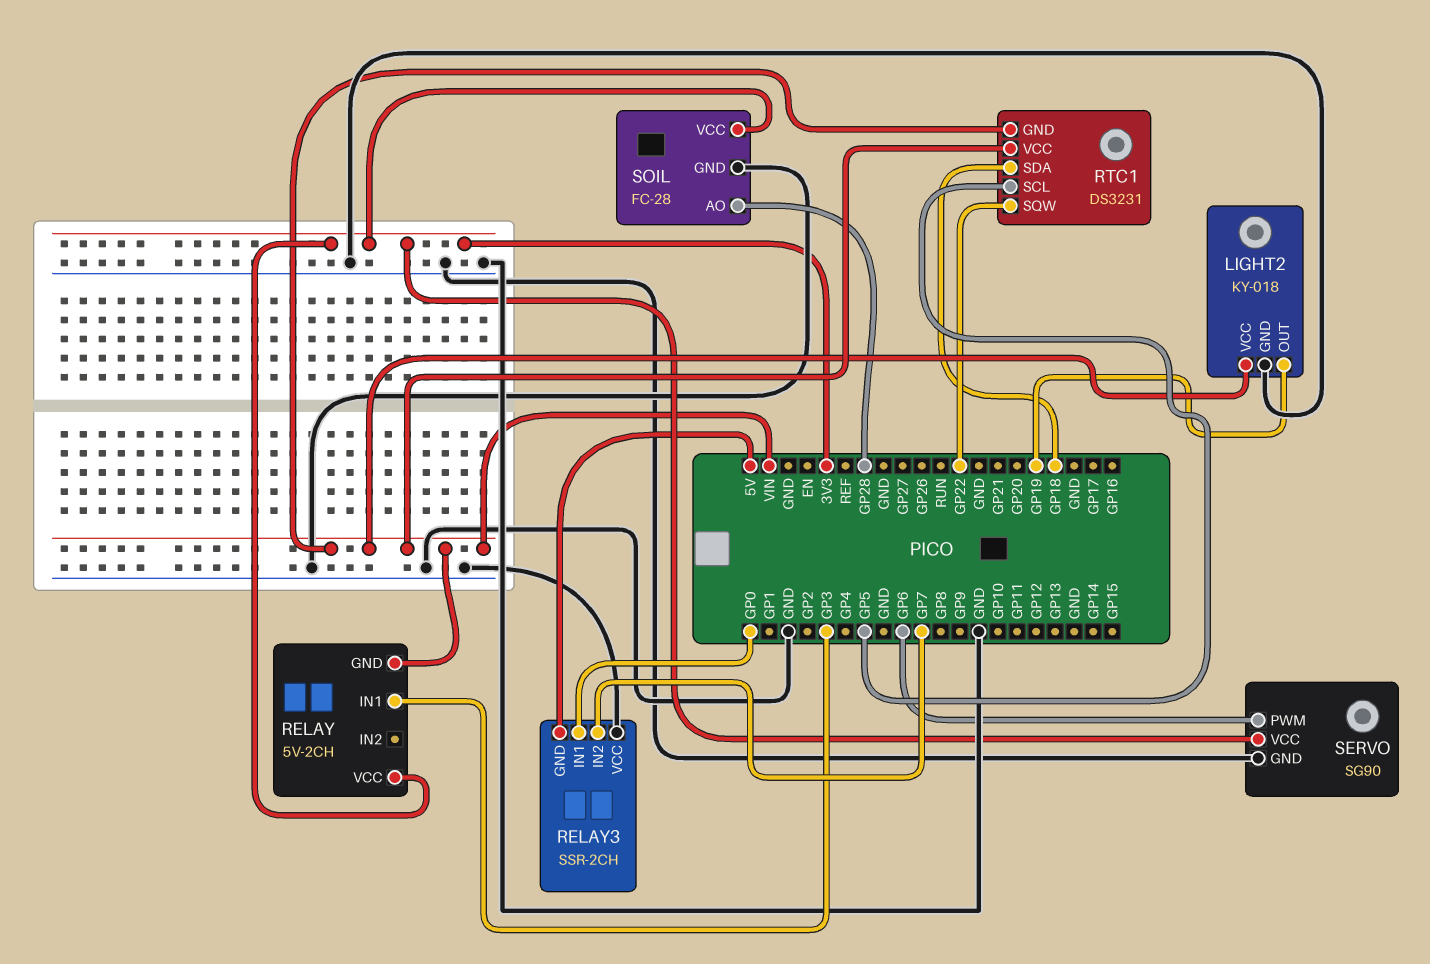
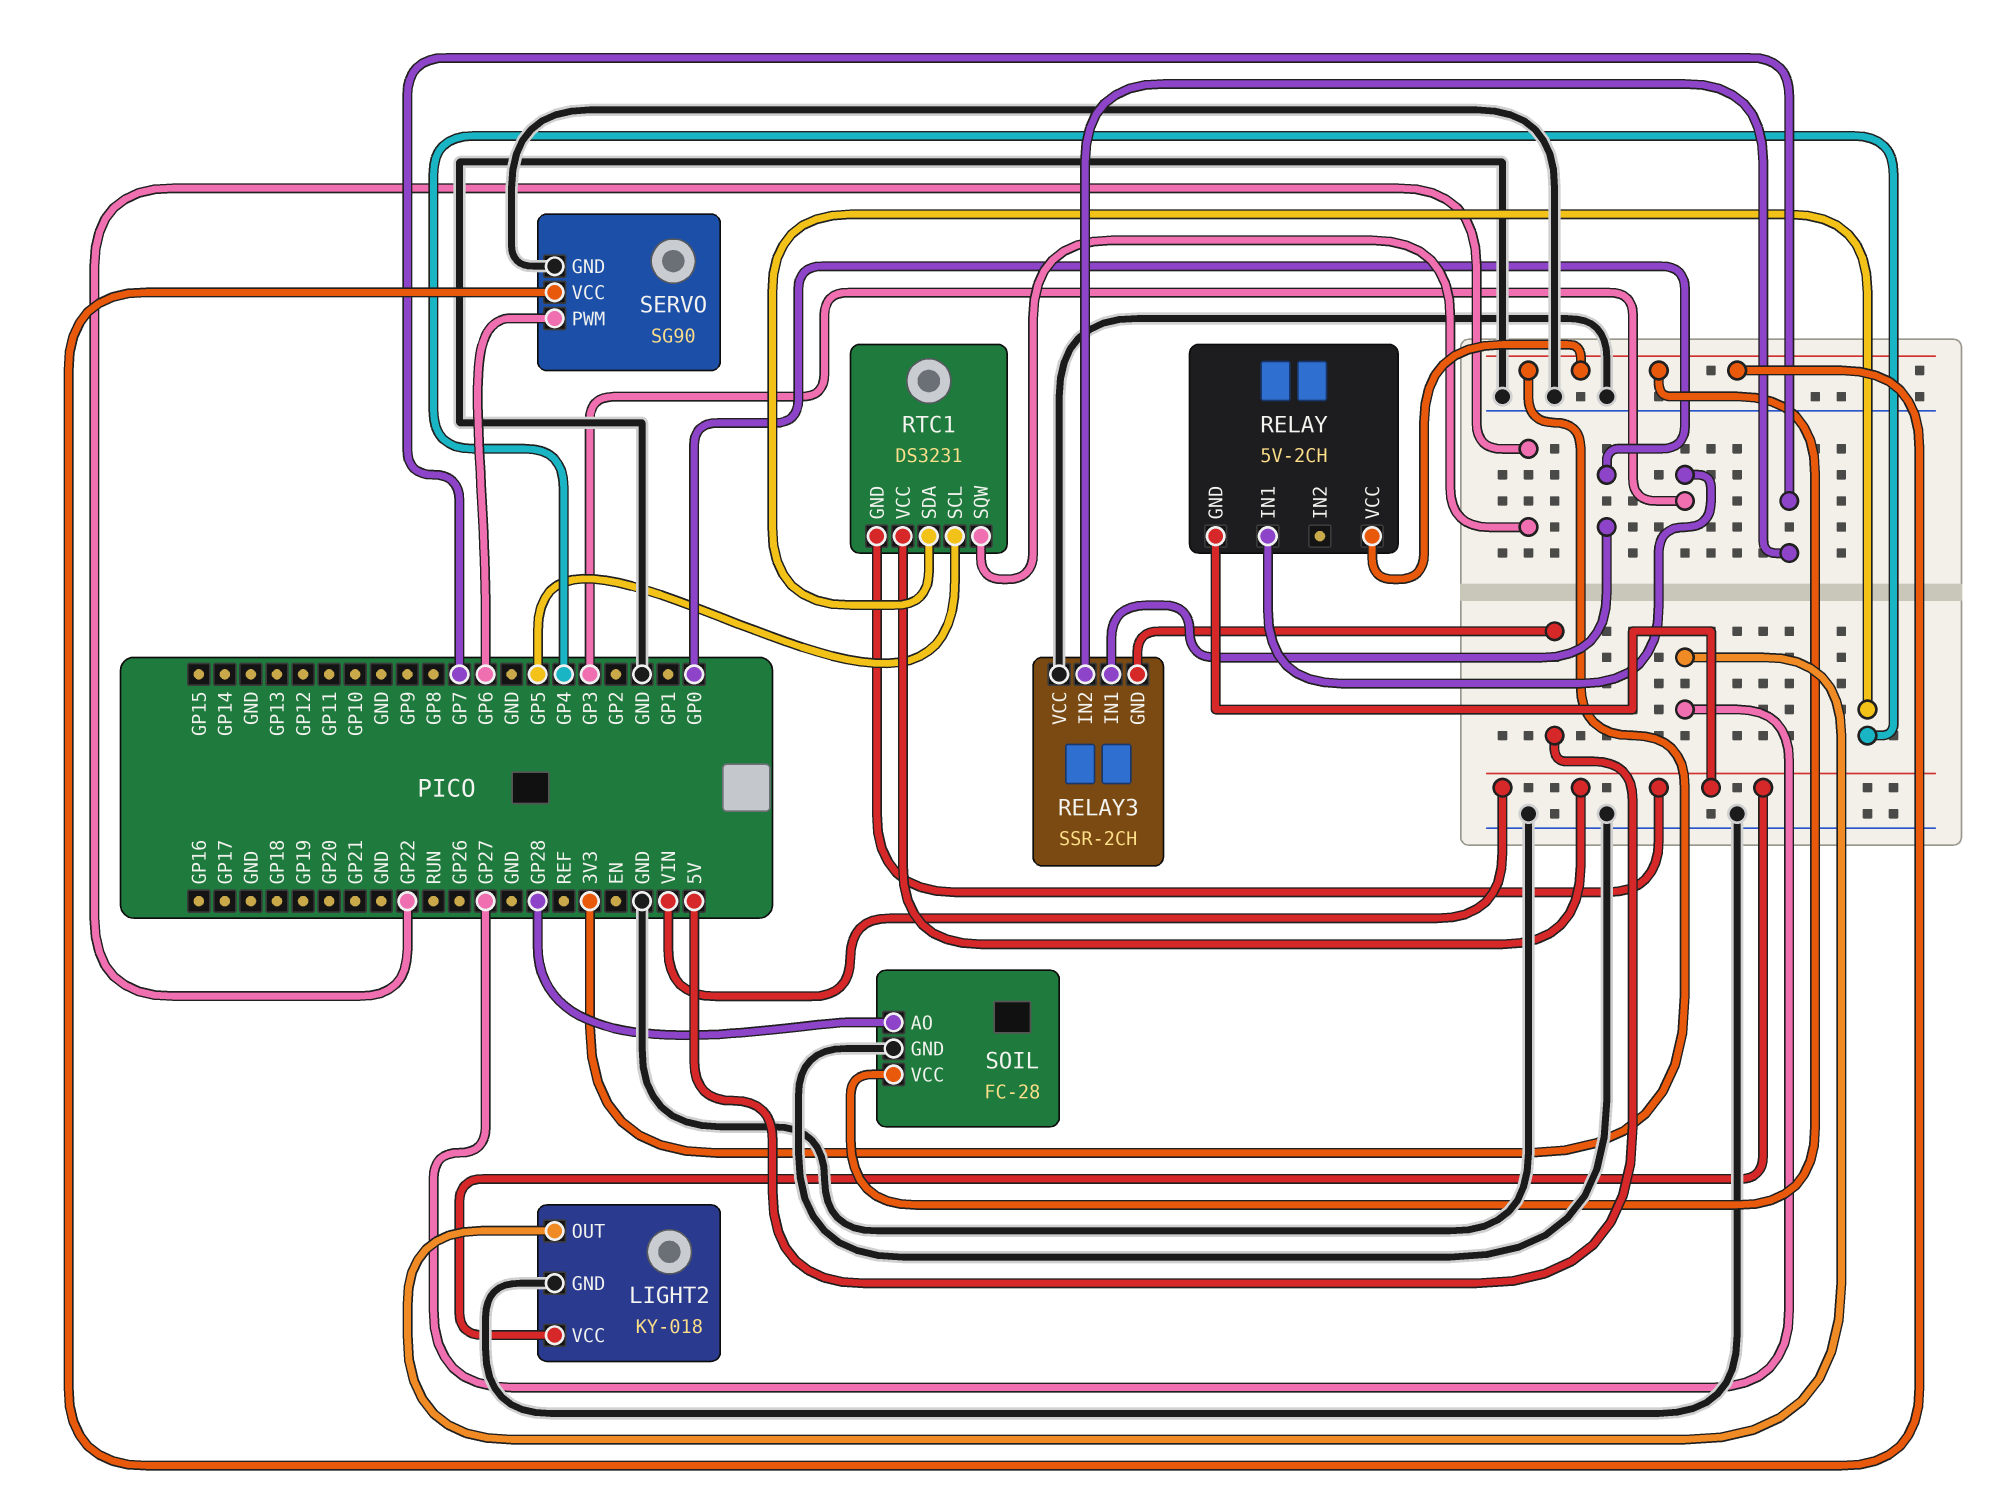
LIGHT2 pin OUT: GP19 -> GP27
RTC1 pin SDA: GP18 -> GP4

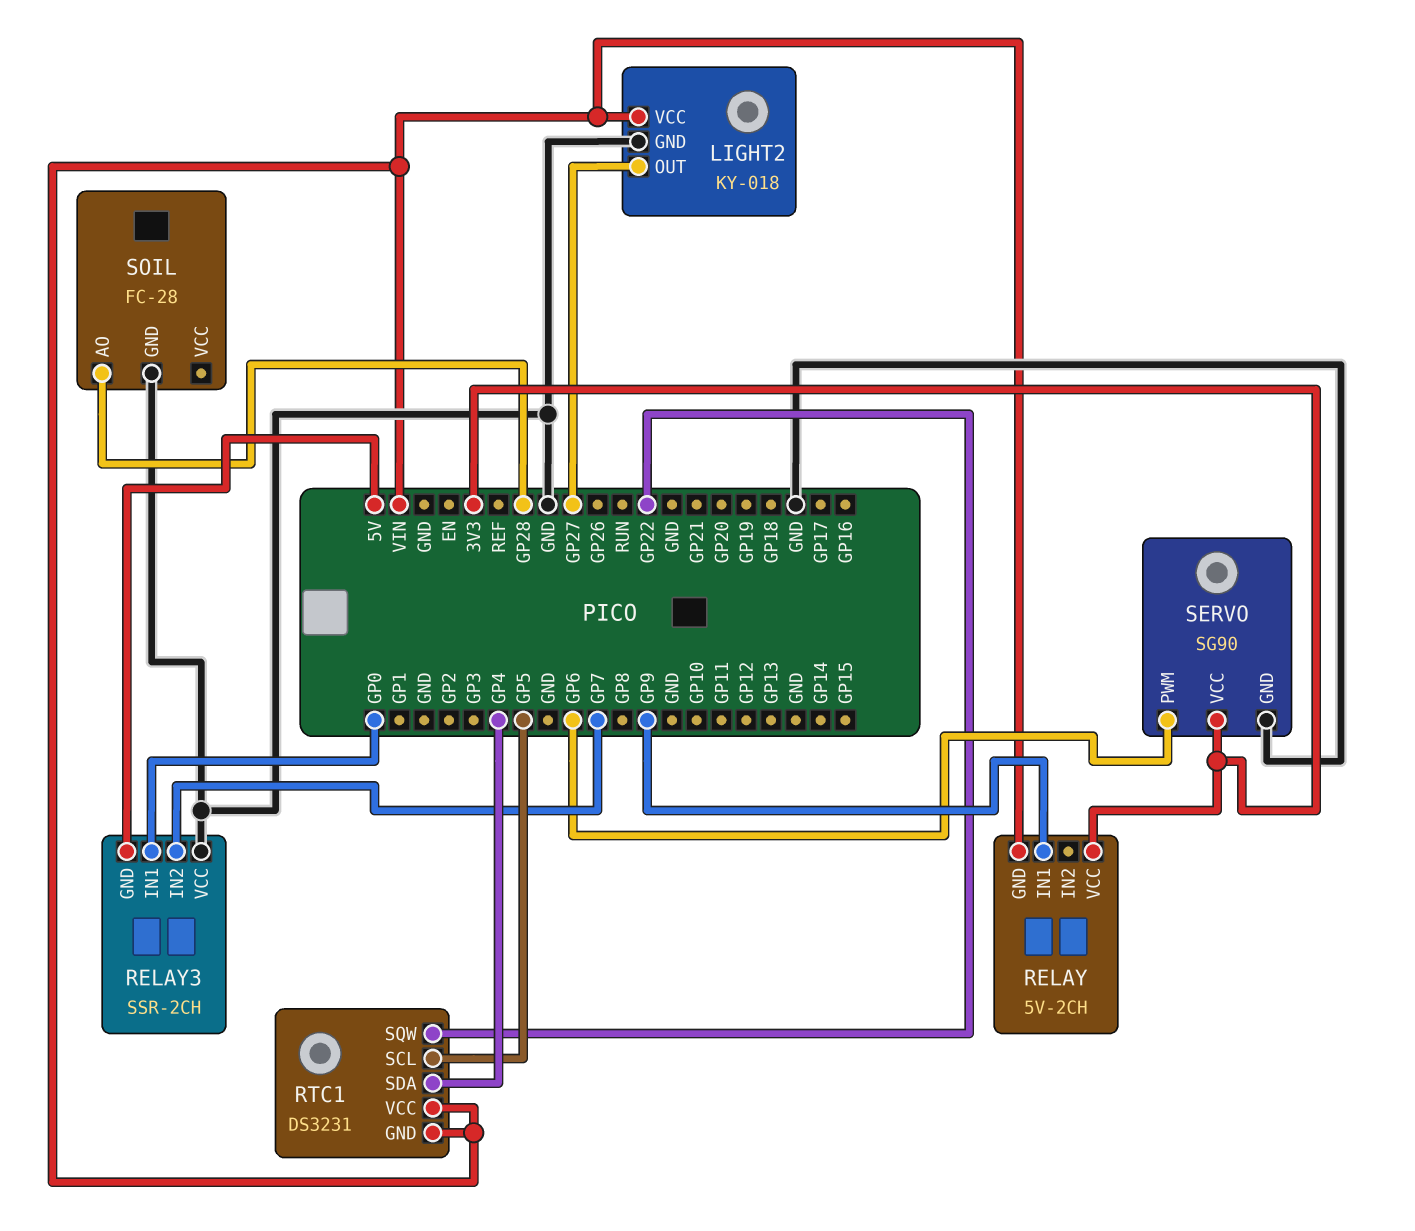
RELAY pin IN1: GP3 -> GP9
SOIL pin VCC: 3V3 -> none

